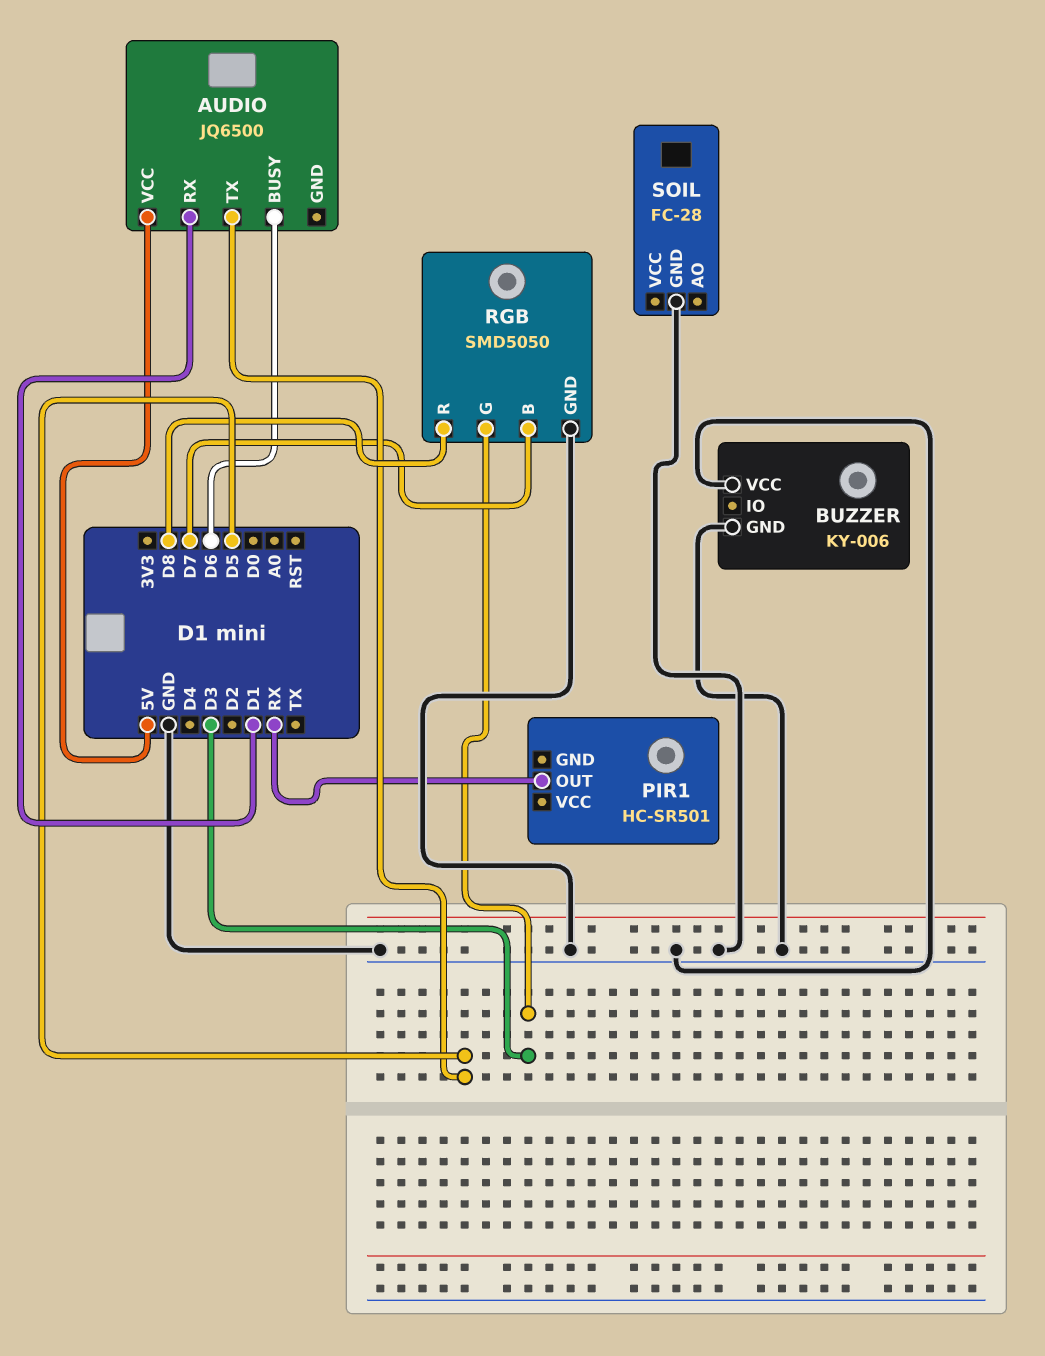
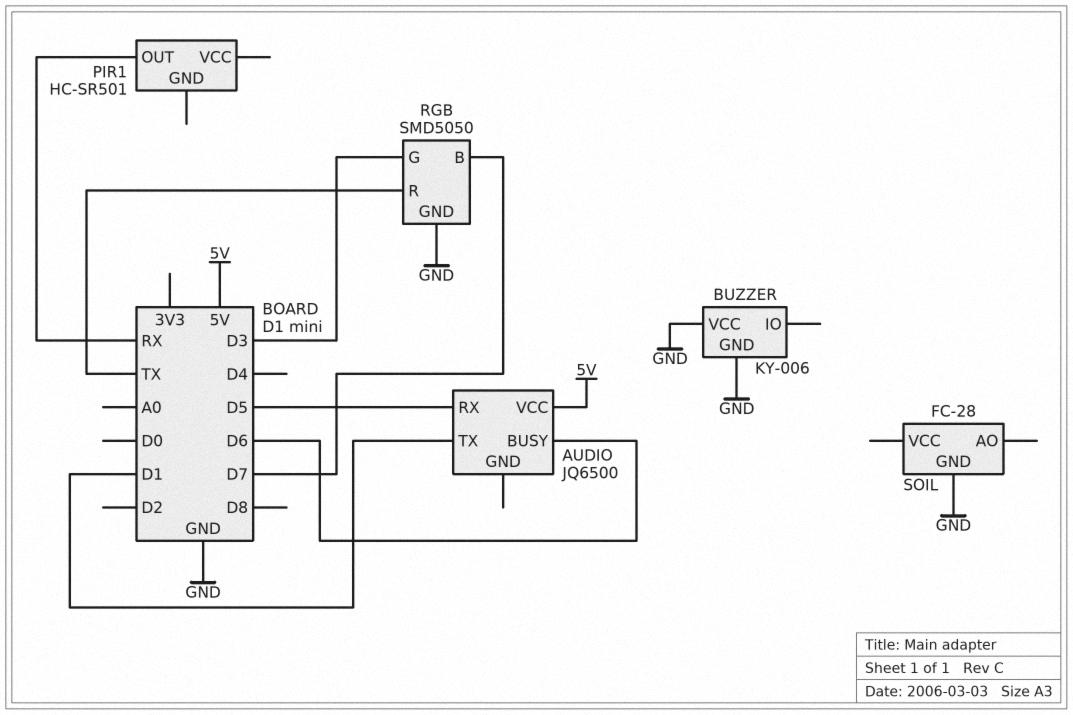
AUDIO pin RX: D1 -> D5
AUDIO pin TX: D5 -> D1
RGB pin R: D8 -> TX

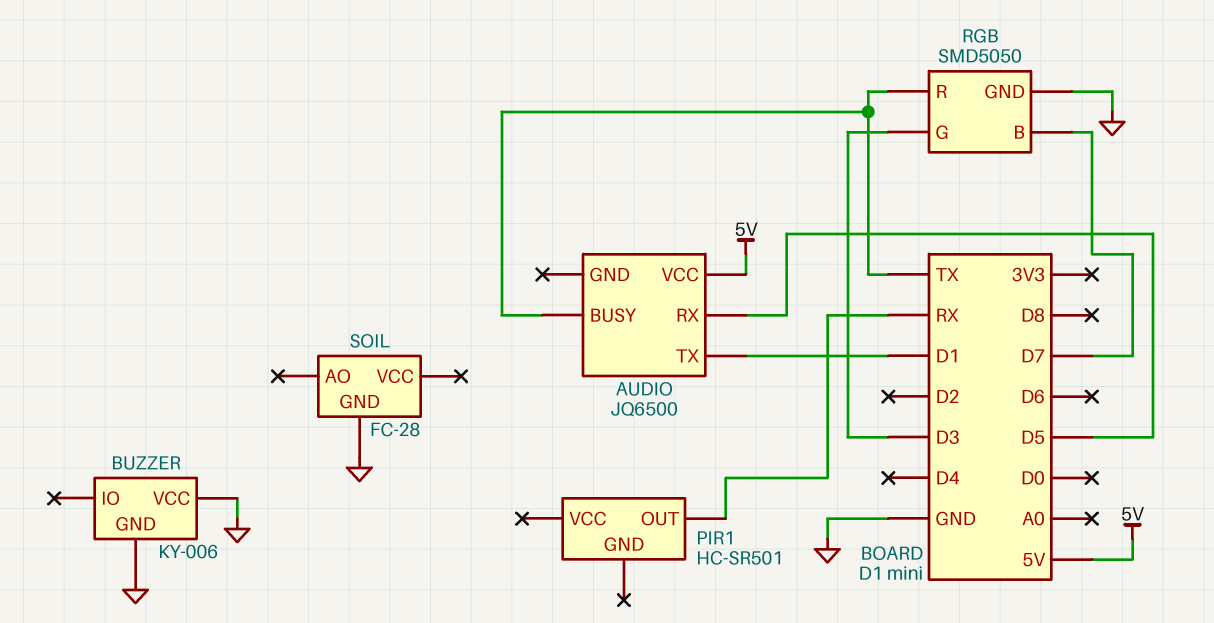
AUDIO pin BUSY: D6 -> TX

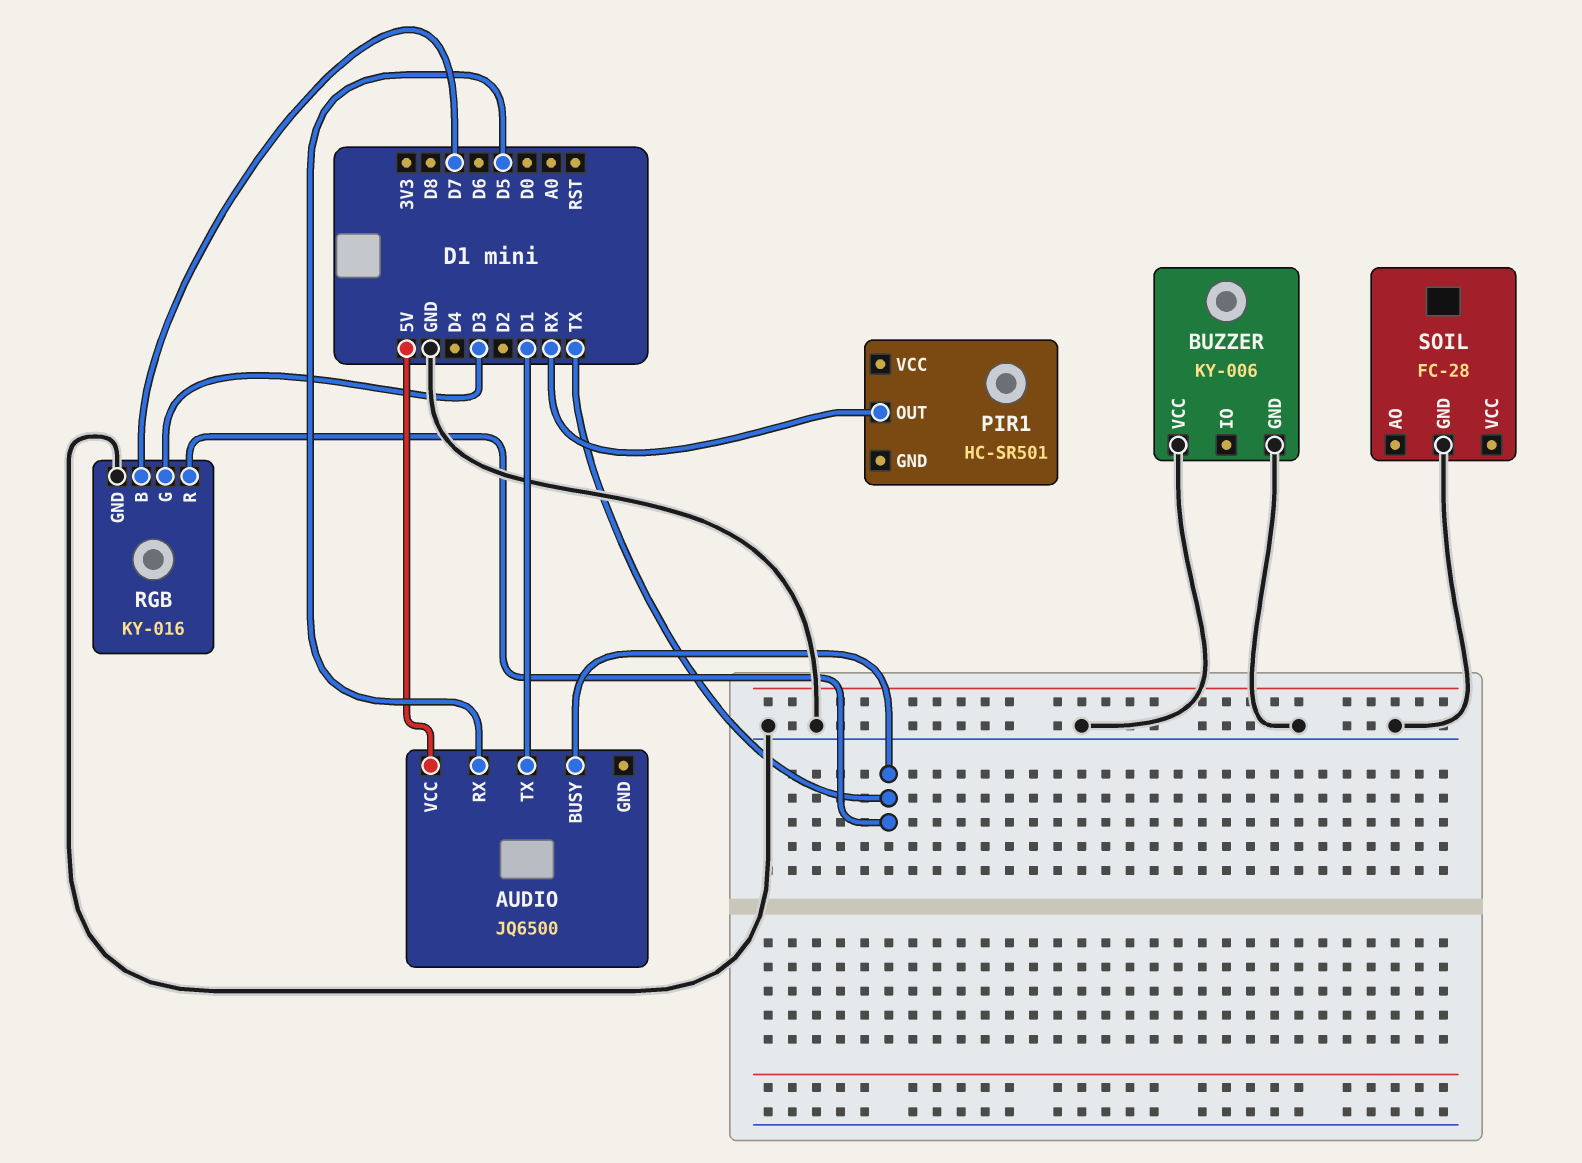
RGB: SMD5050 -> KY-016

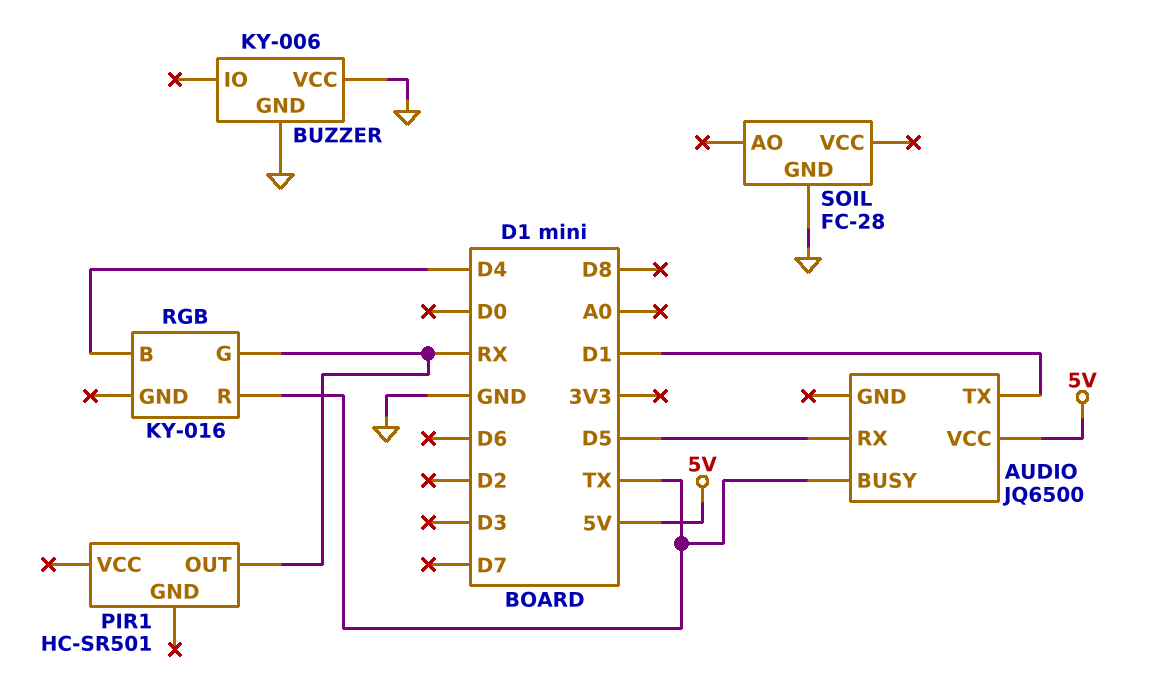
RGB pin B: D7 -> D4
RGB pin G: D3 -> RX
RGB pin GND: GND -> none

